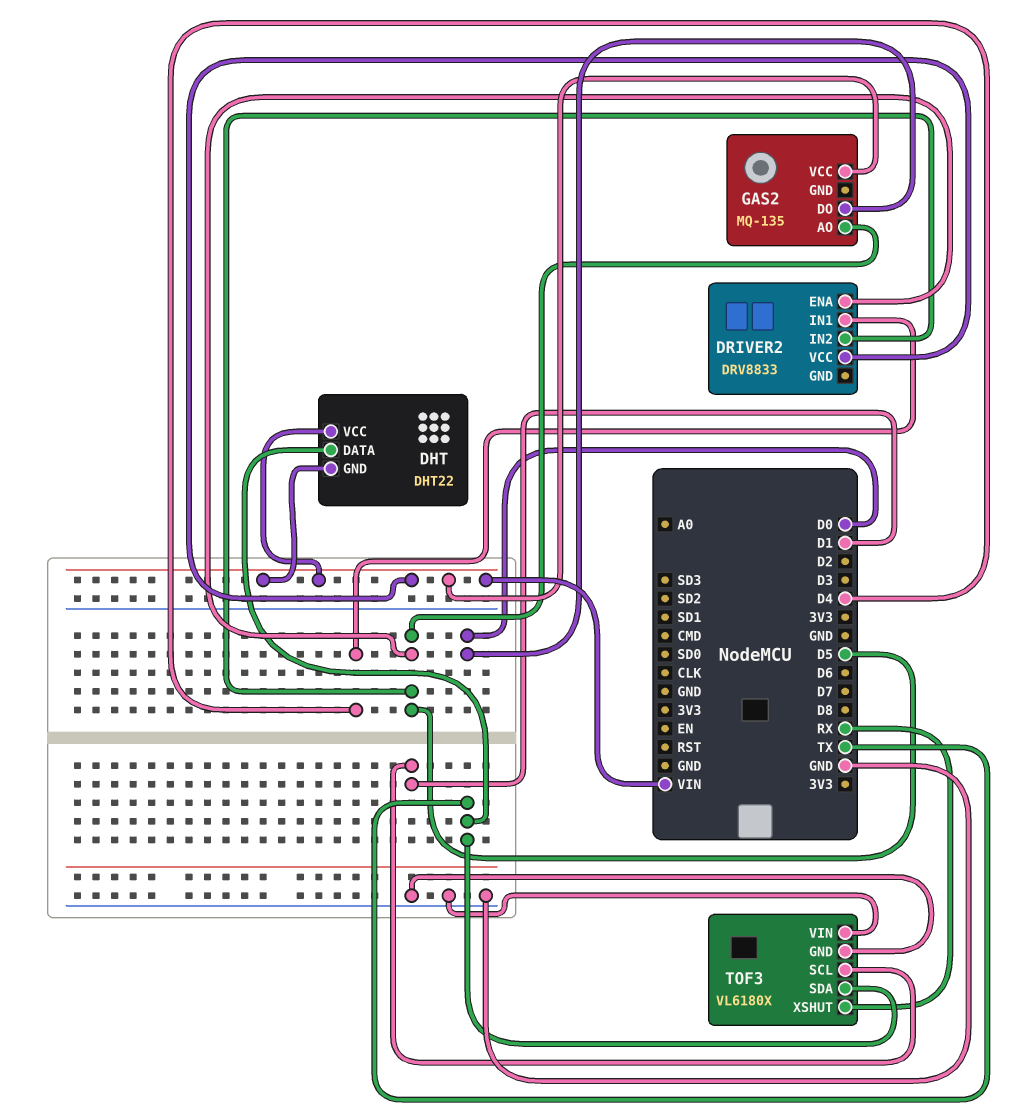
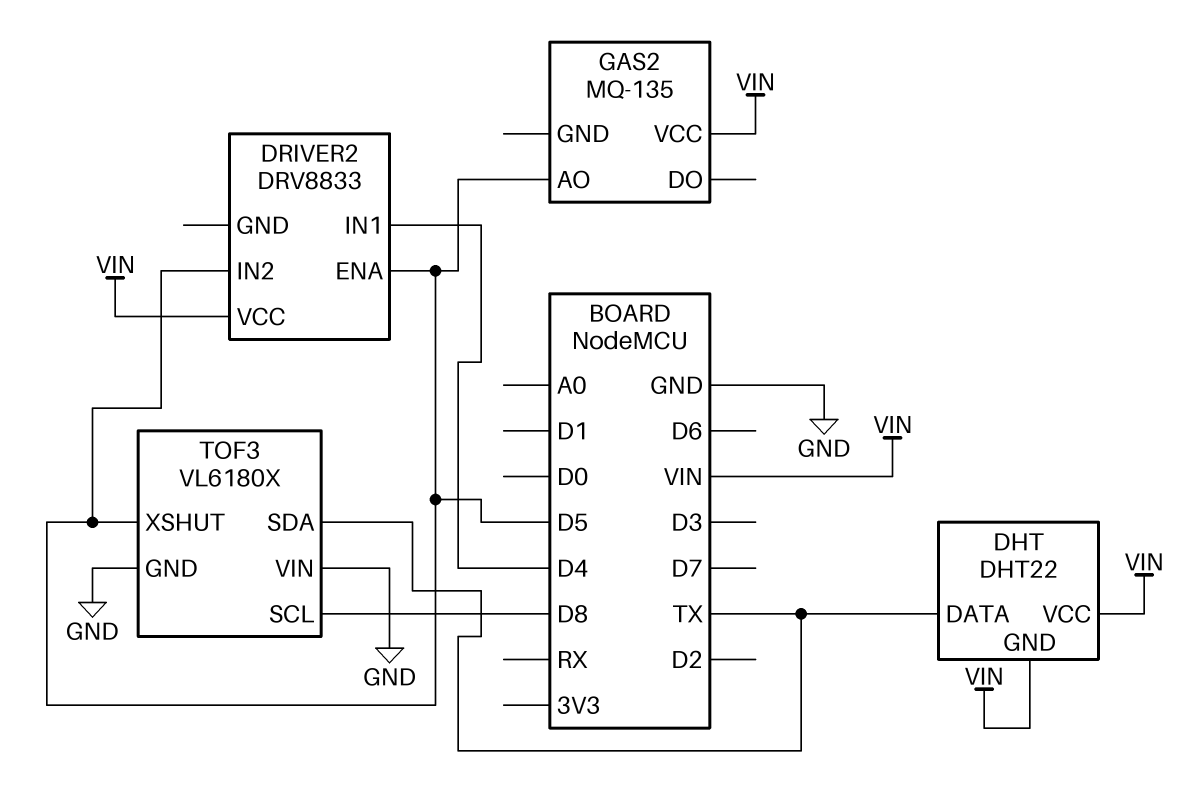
GAS2 pin DO: D0 -> none
TOF3 pin SCL: D1 -> D8
TOF3 pin XSHUT: RX -> D5

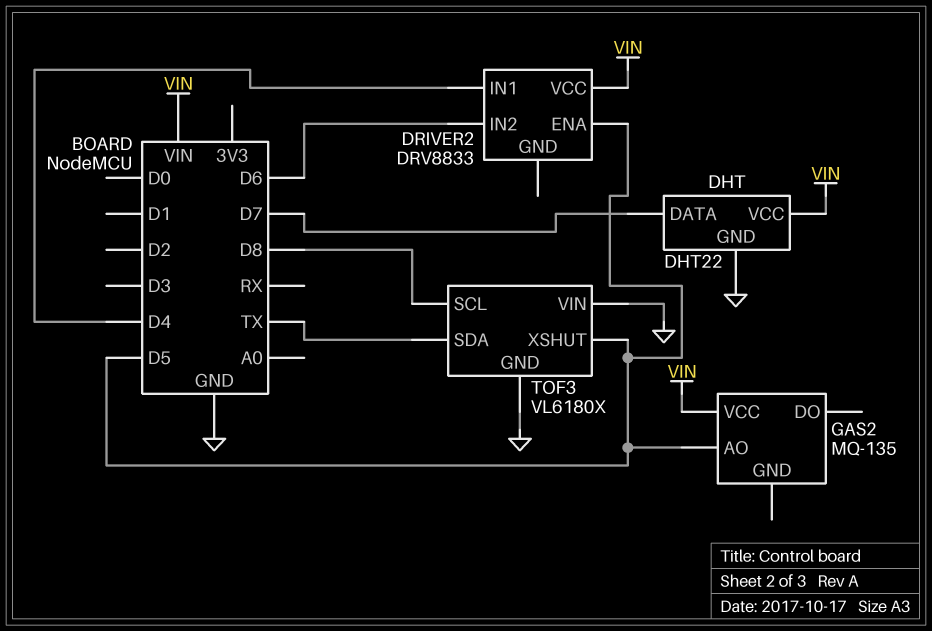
DHT pin DATA: TX -> D7
DHT pin GND: VIN -> GND
DRIVER2 pin IN2: D5 -> D6

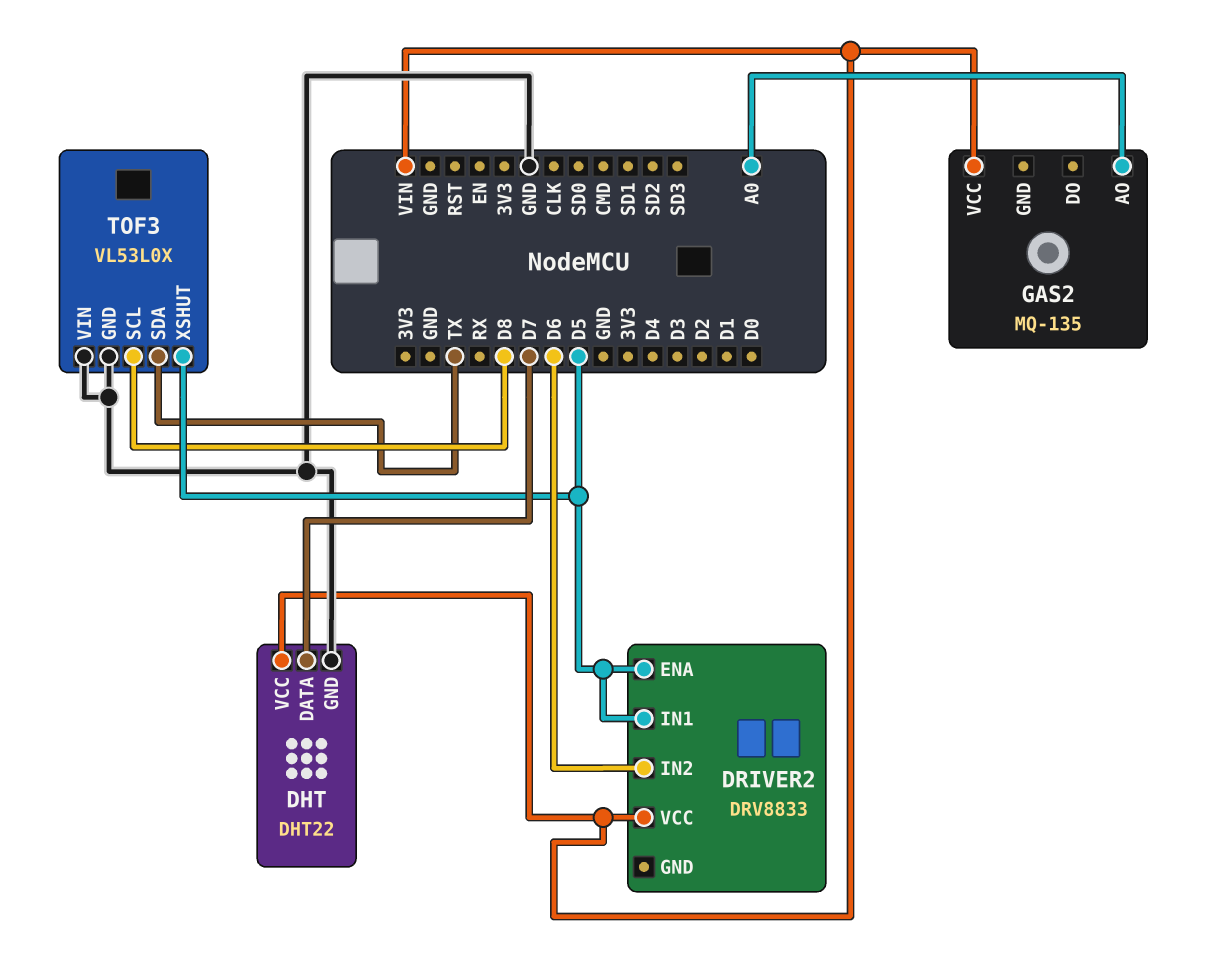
DRIVER2 pin IN1: D4 -> D5
GAS2 pin AO: D5 -> A0
TOF3: VL6180X -> VL53L0X

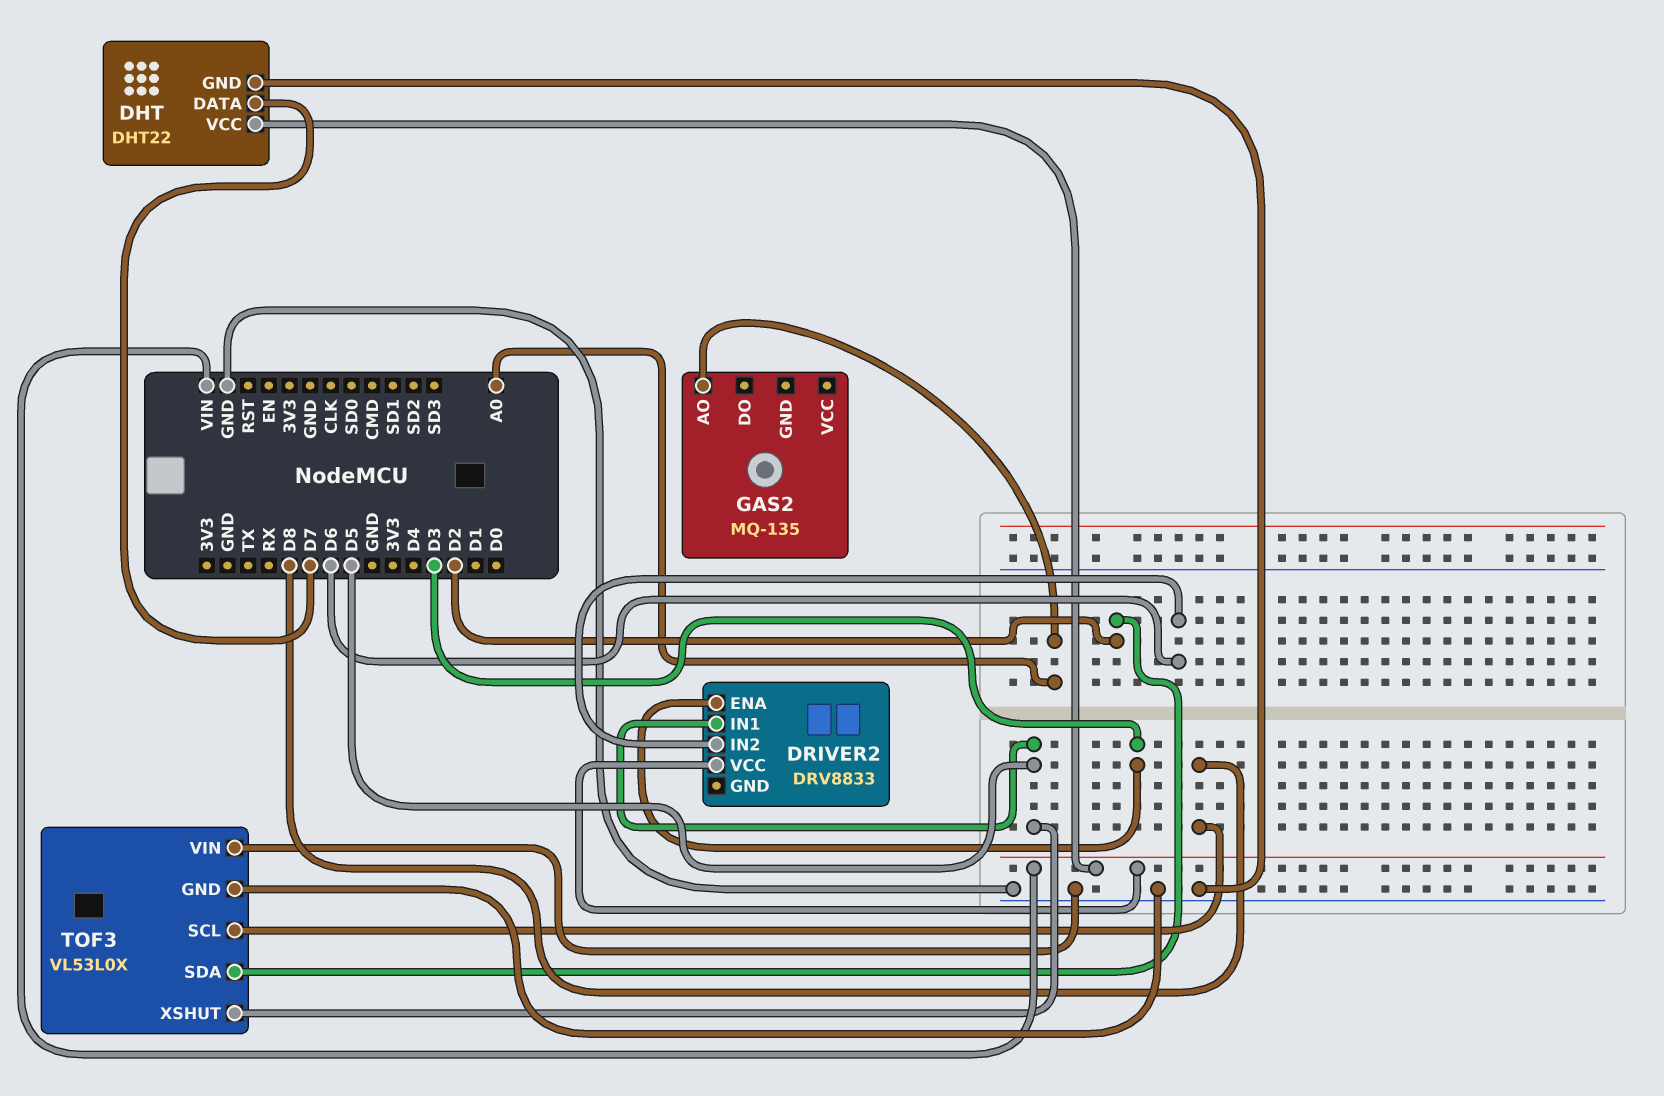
DRIVER2 pin ENA: D5 -> D3
GAS2 pin VCC: VIN -> none
TOF3 pin SDA: TX -> D2

